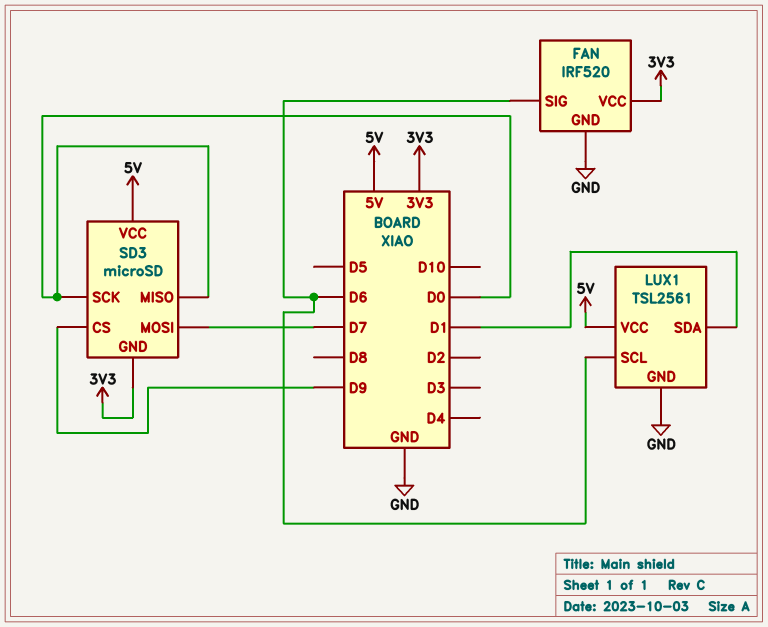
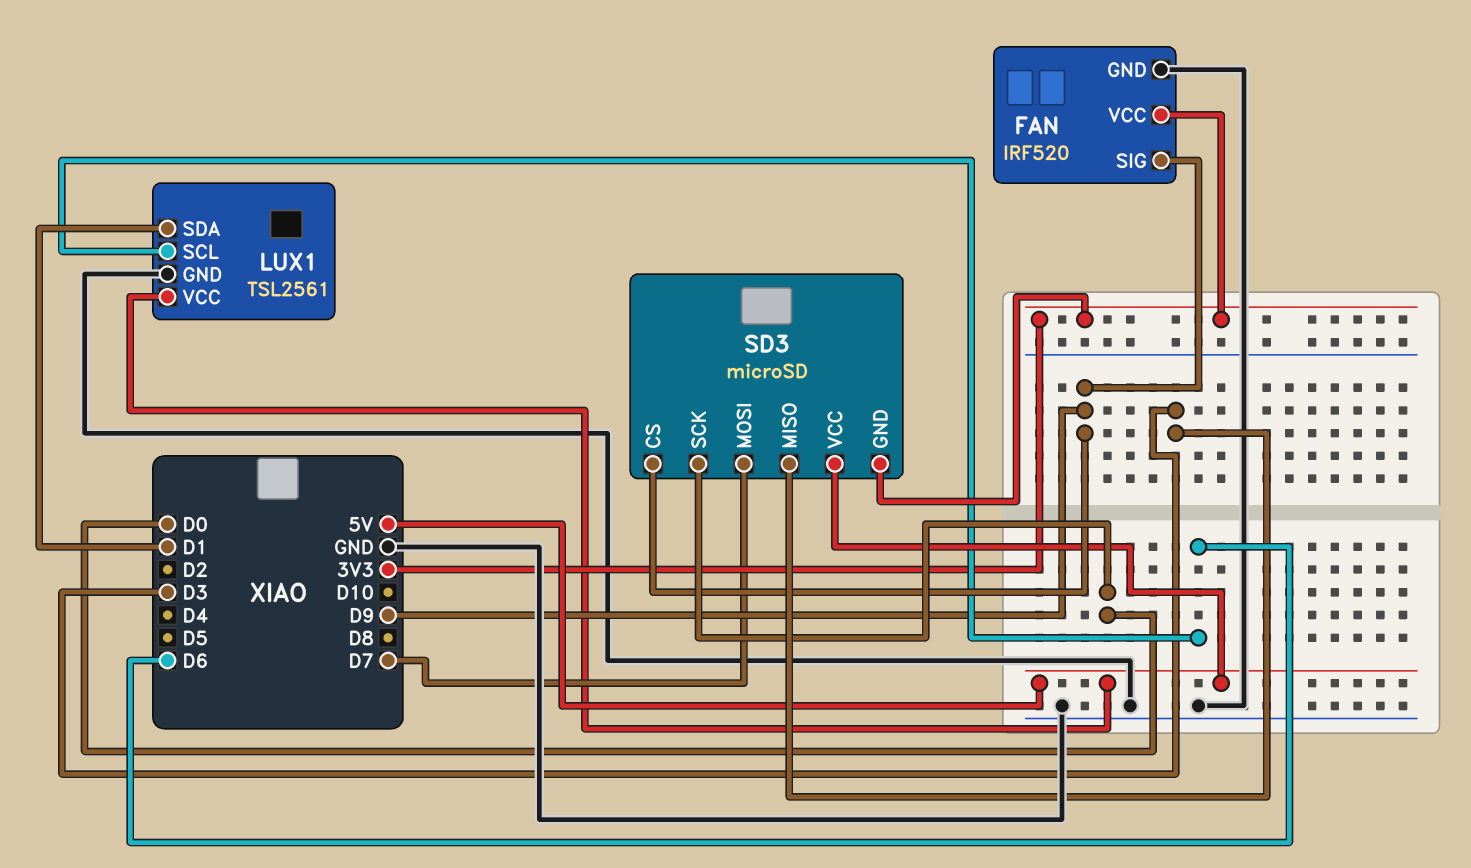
FAN pin SIG: D6 -> D9
SD3 pin MISO: D0 -> D3

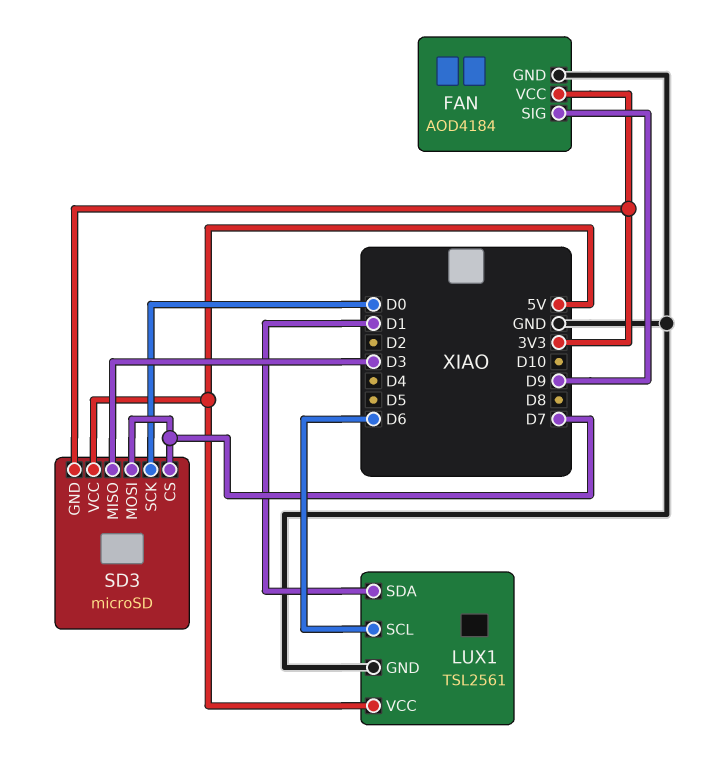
FAN: IRF520 -> AOD4184
SD3 pin CS: D9 -> D7

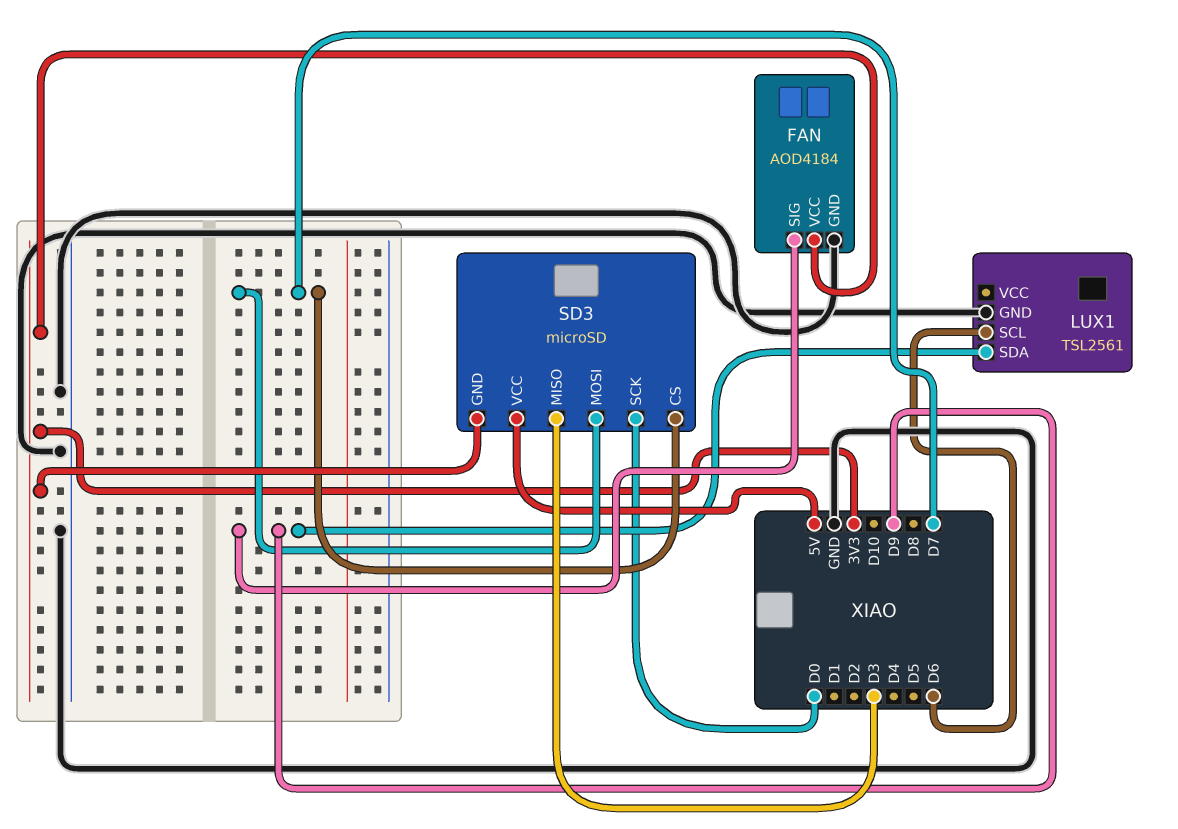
LUX1 pin SDA: D1 -> D9
LUX1 pin VCC: 5V -> none

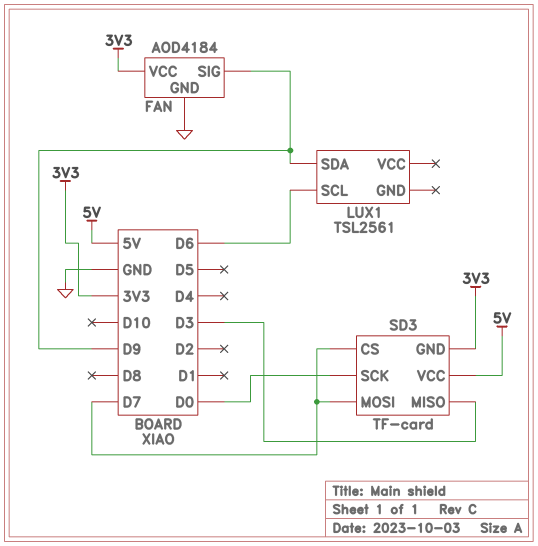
LUX1 pin GND: GND -> none
SD3: microSD -> TF-card

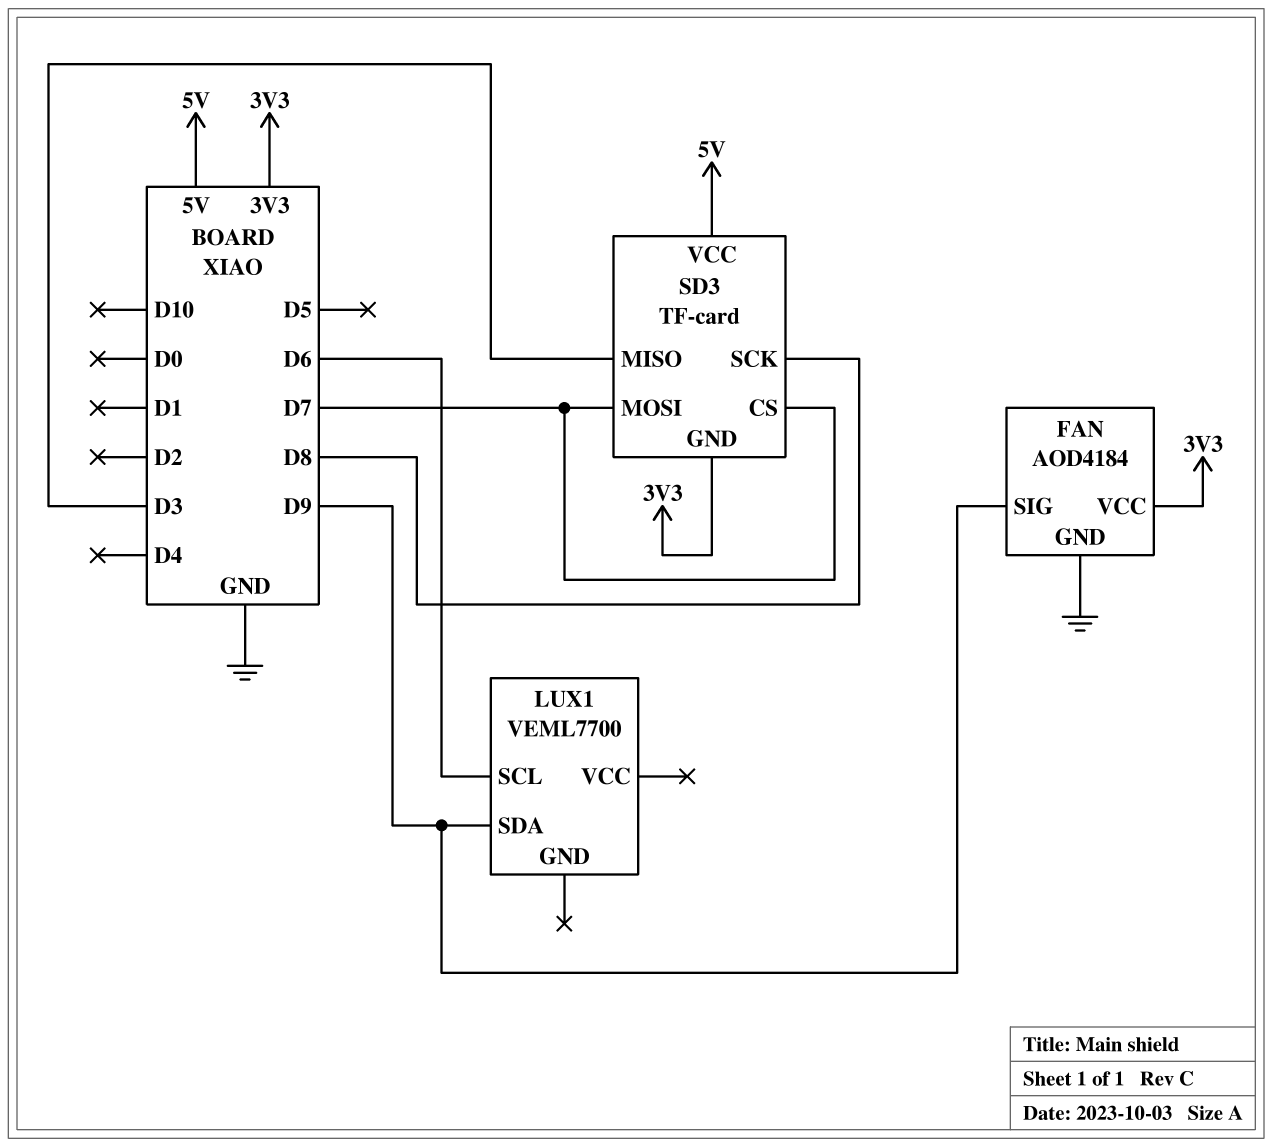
LUX1: TSL2561 -> VEML7700
SD3 pin SCK: D0 -> D8

